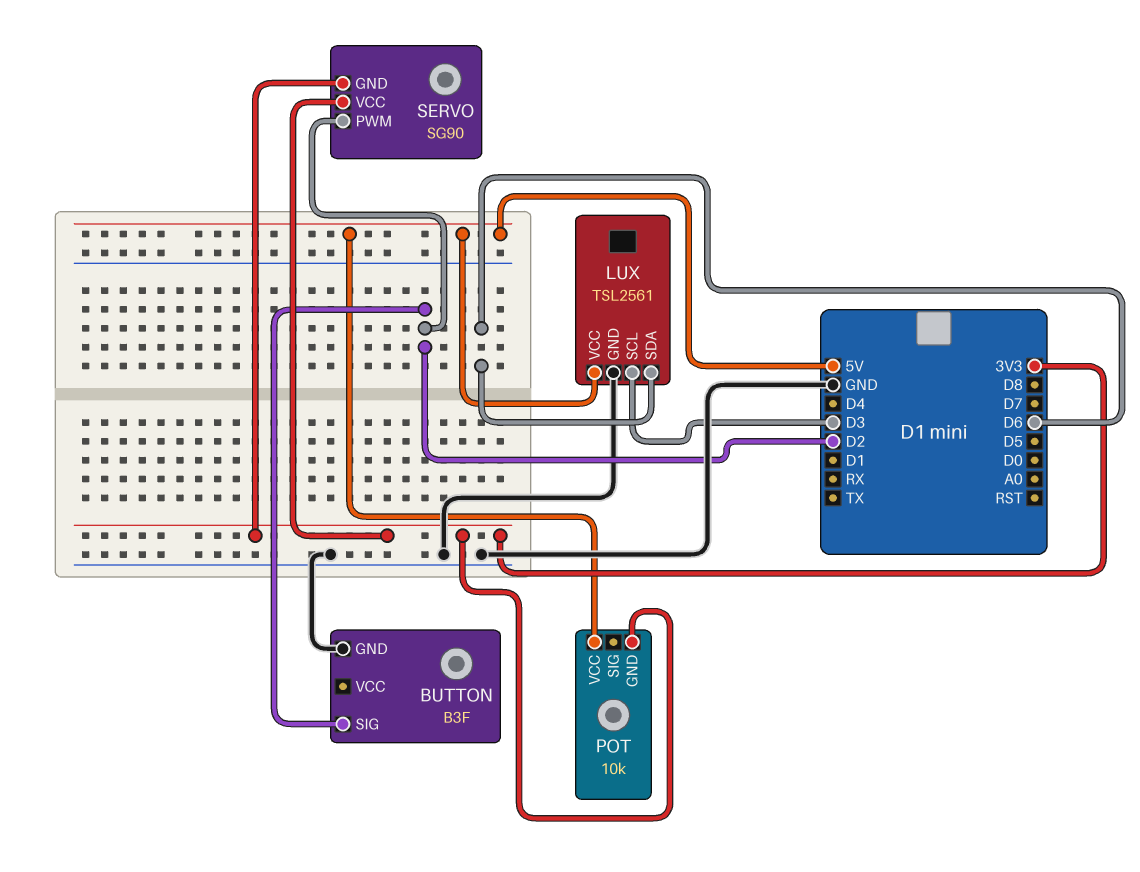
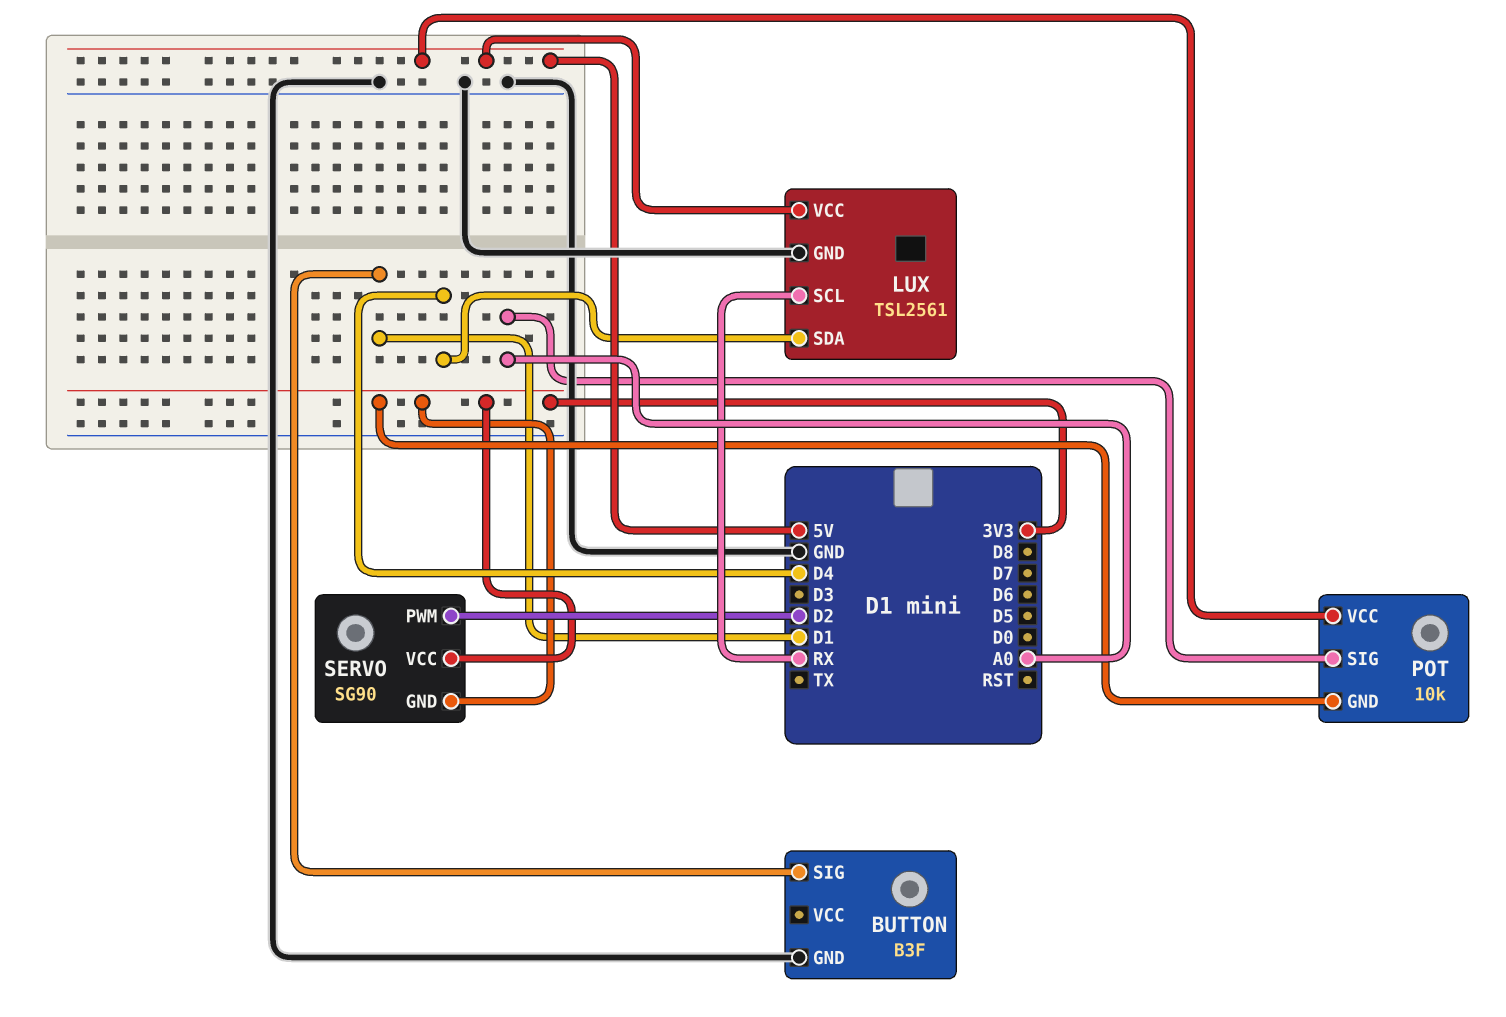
BUTTON pin SIG: D2 -> D1
LUX pin SCL: D3 -> RX
LUX pin SDA: D6 -> D4
POT pin SIG: none -> A0

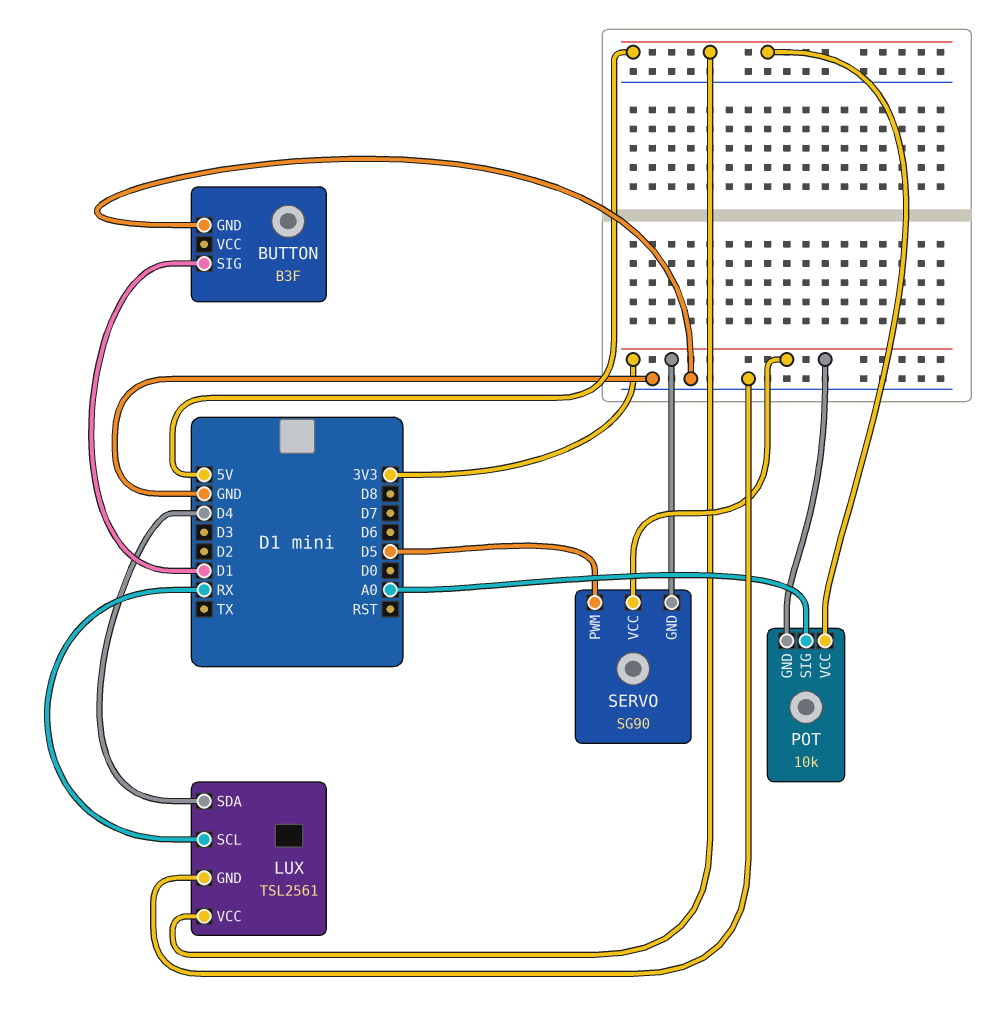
SERVO pin PWM: D2 -> D5

